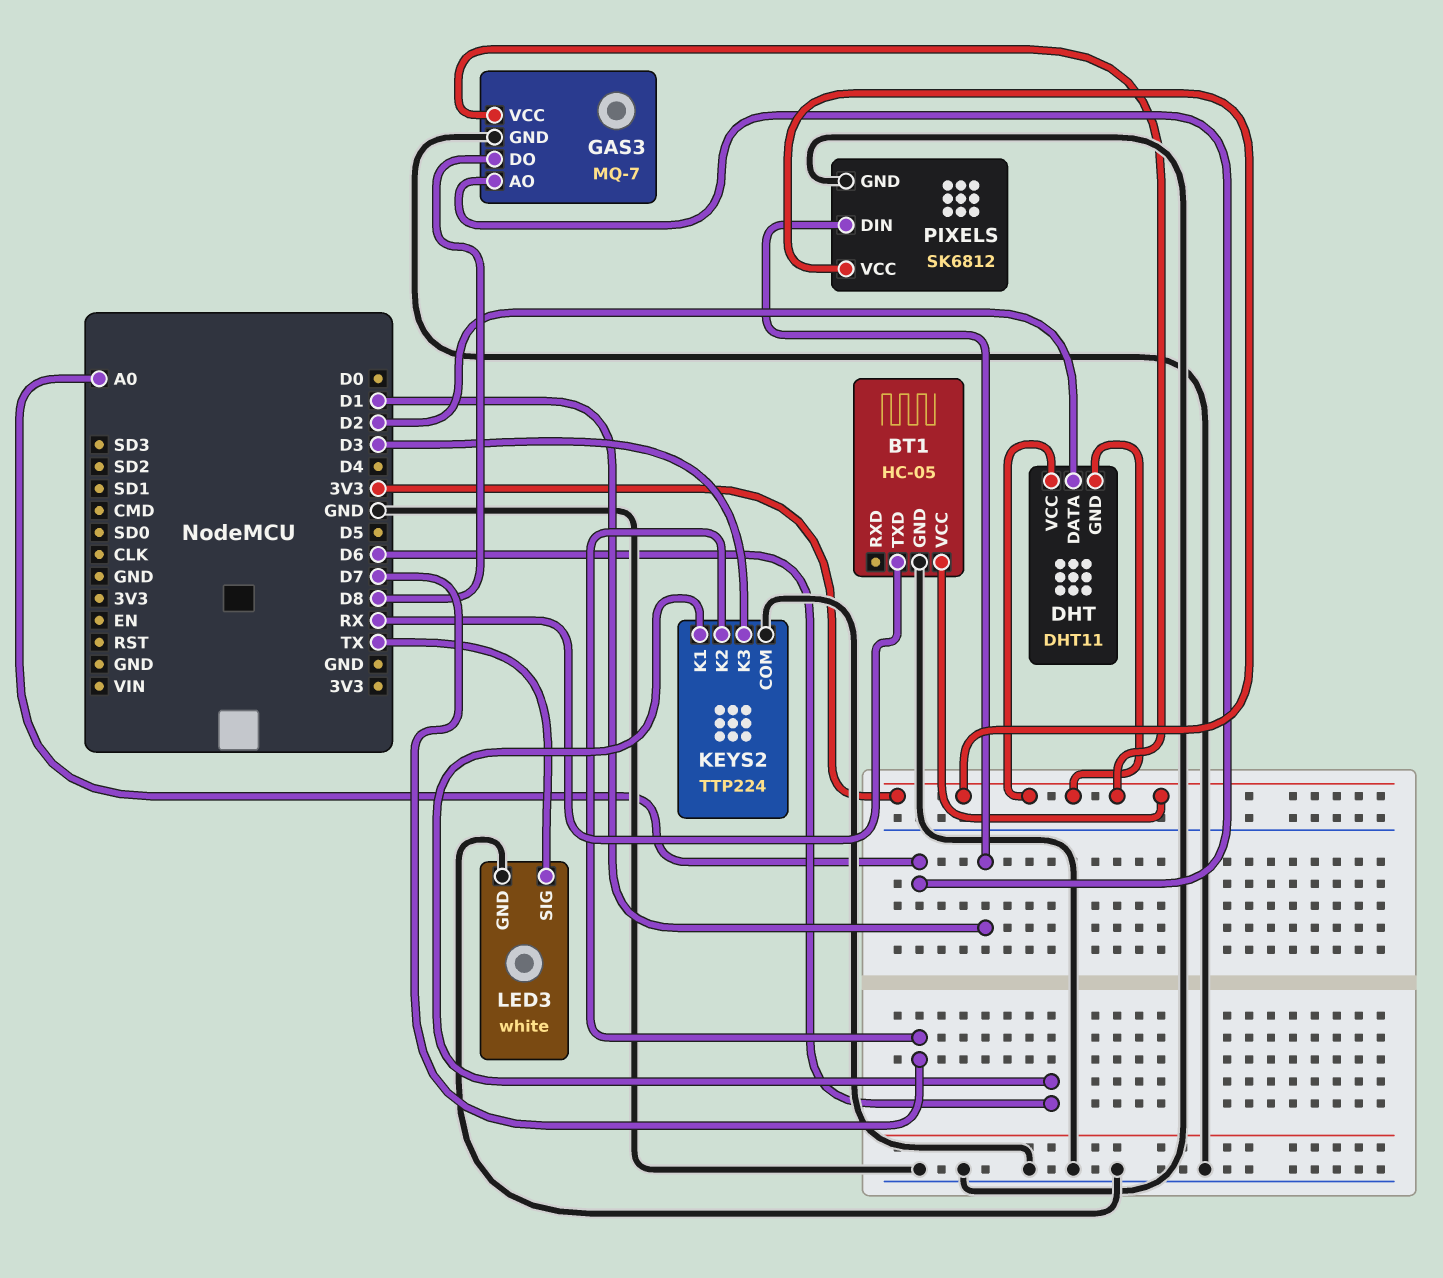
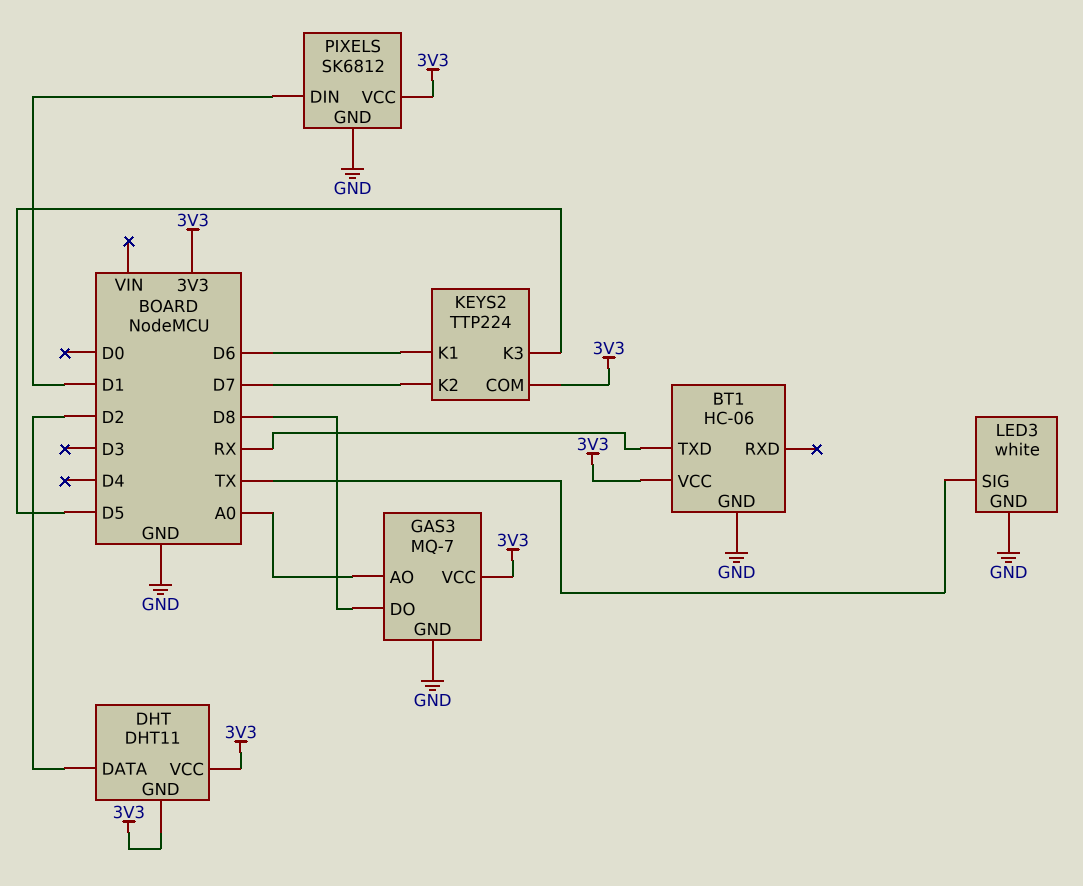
BT1: HC-05 -> HC-06
KEYS2 pin COM: GND -> 3V3
KEYS2 pin K3: D3 -> D5

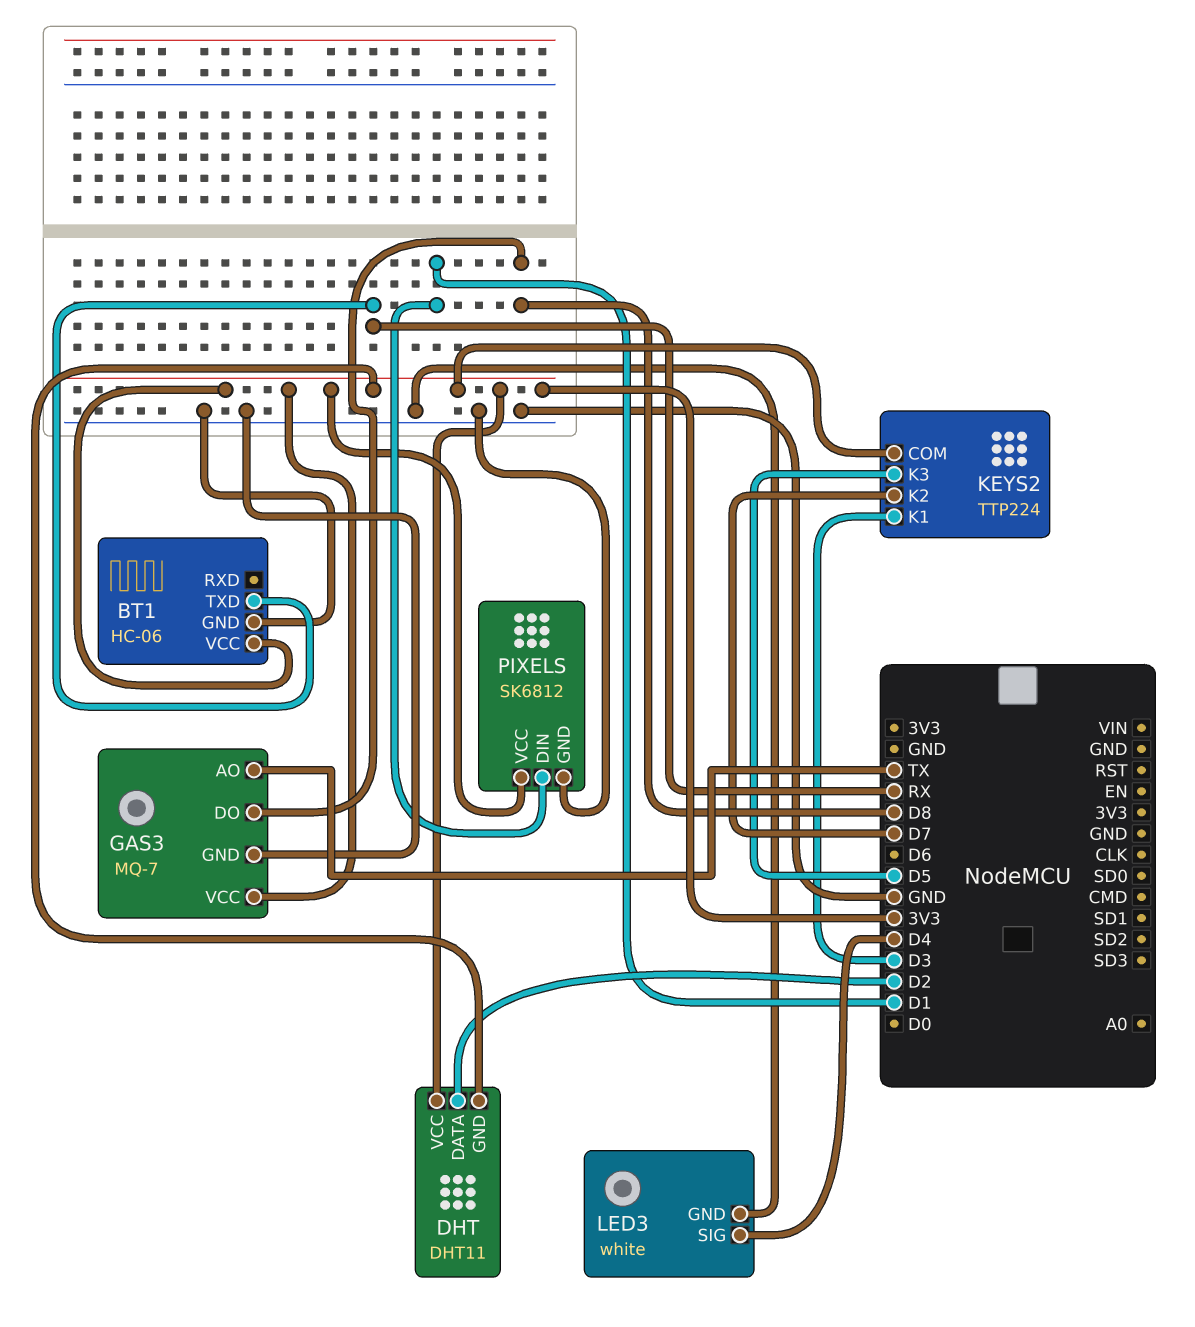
GAS3 pin AO: A0 -> TX
KEYS2 pin K1: D6 -> D3
LED3 pin SIG: TX -> D4

